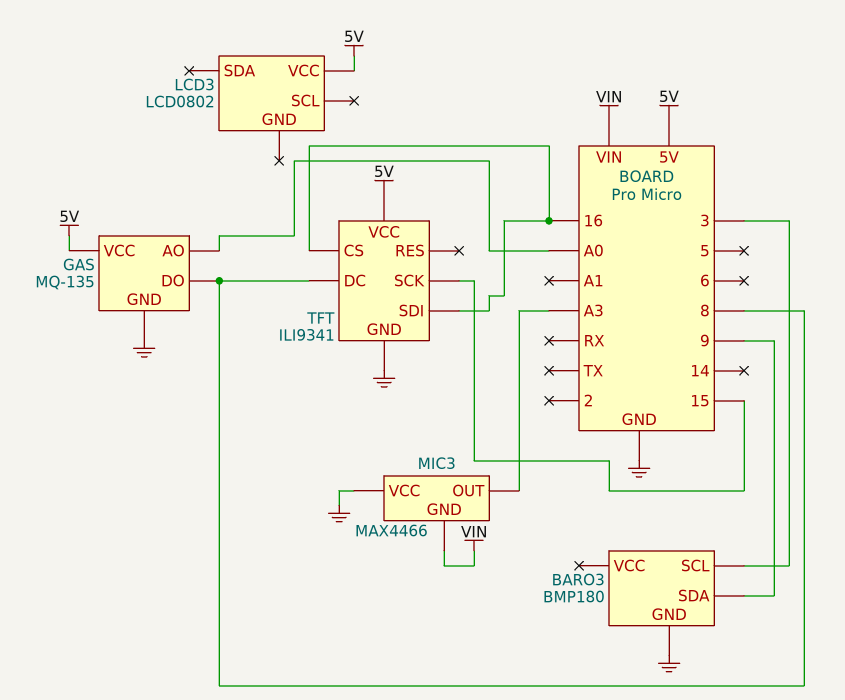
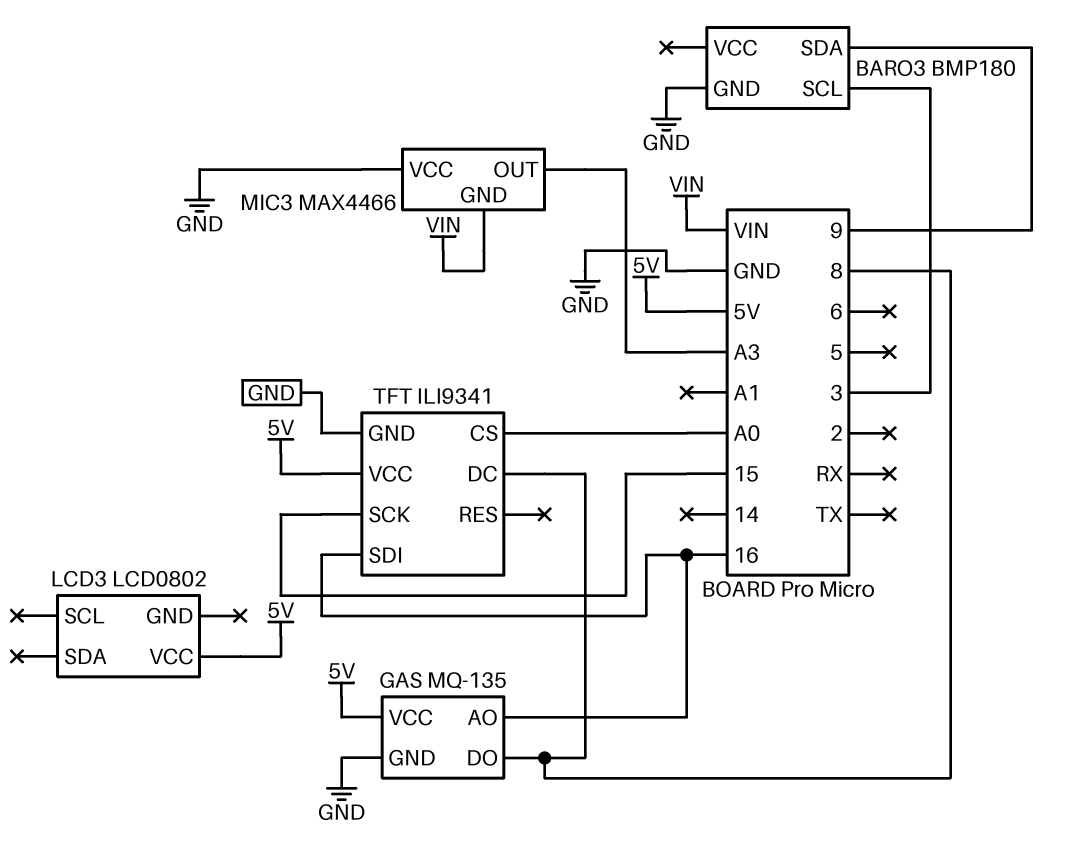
GAS pin AO: A0 -> 16
TFT pin CS: 16 -> A0

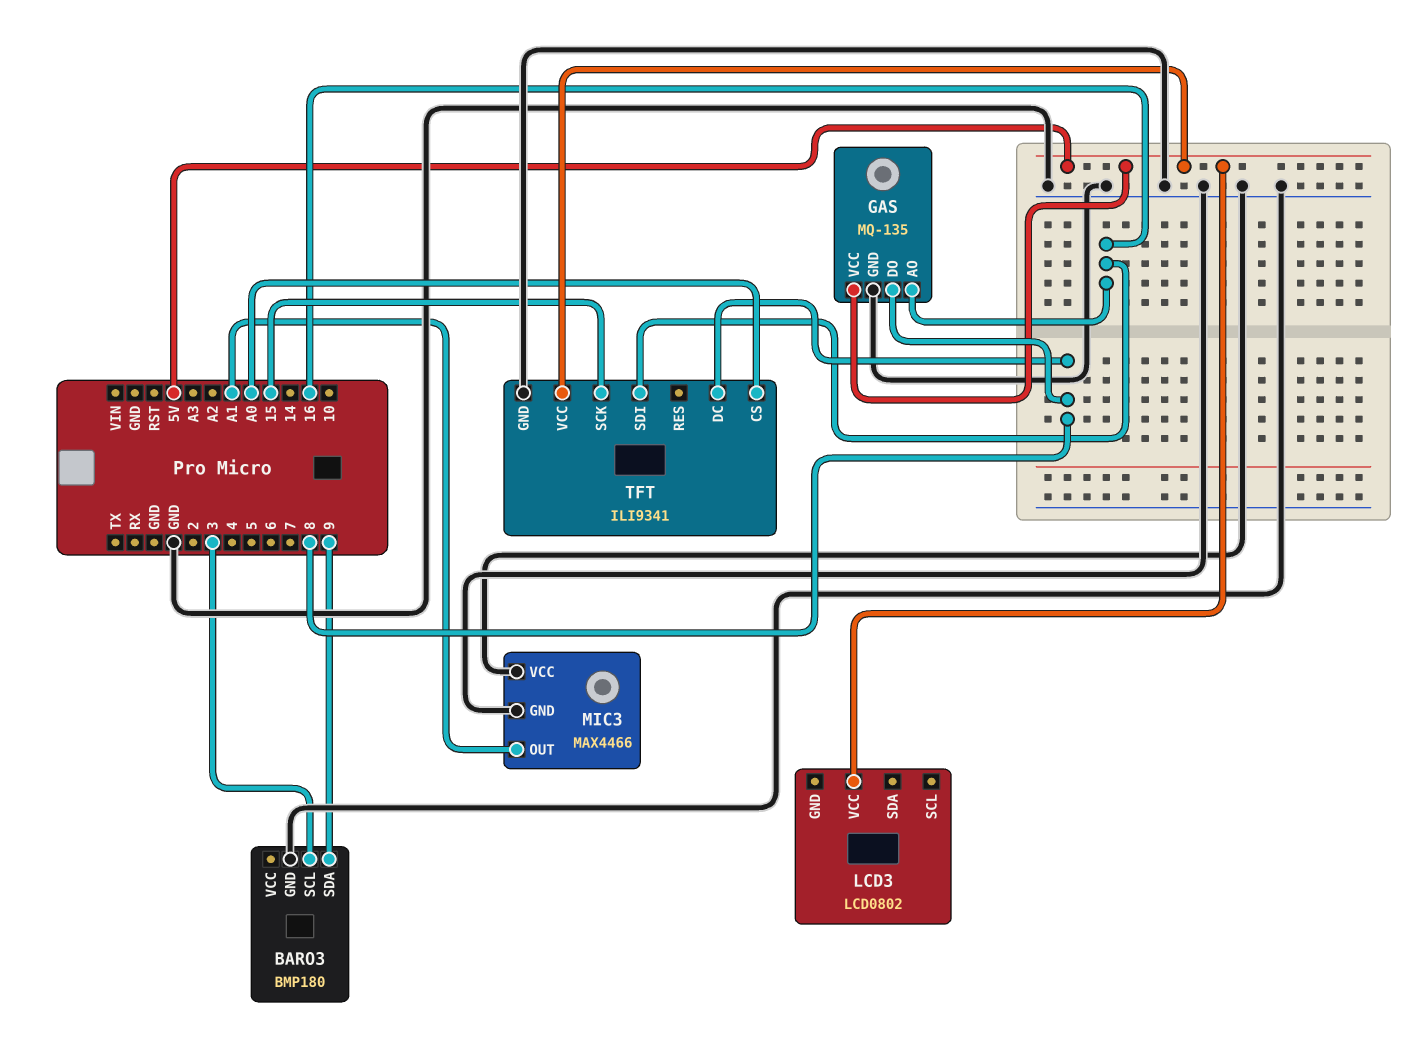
MIC3 pin GND: VIN -> GND
MIC3 pin OUT: A3 -> A1

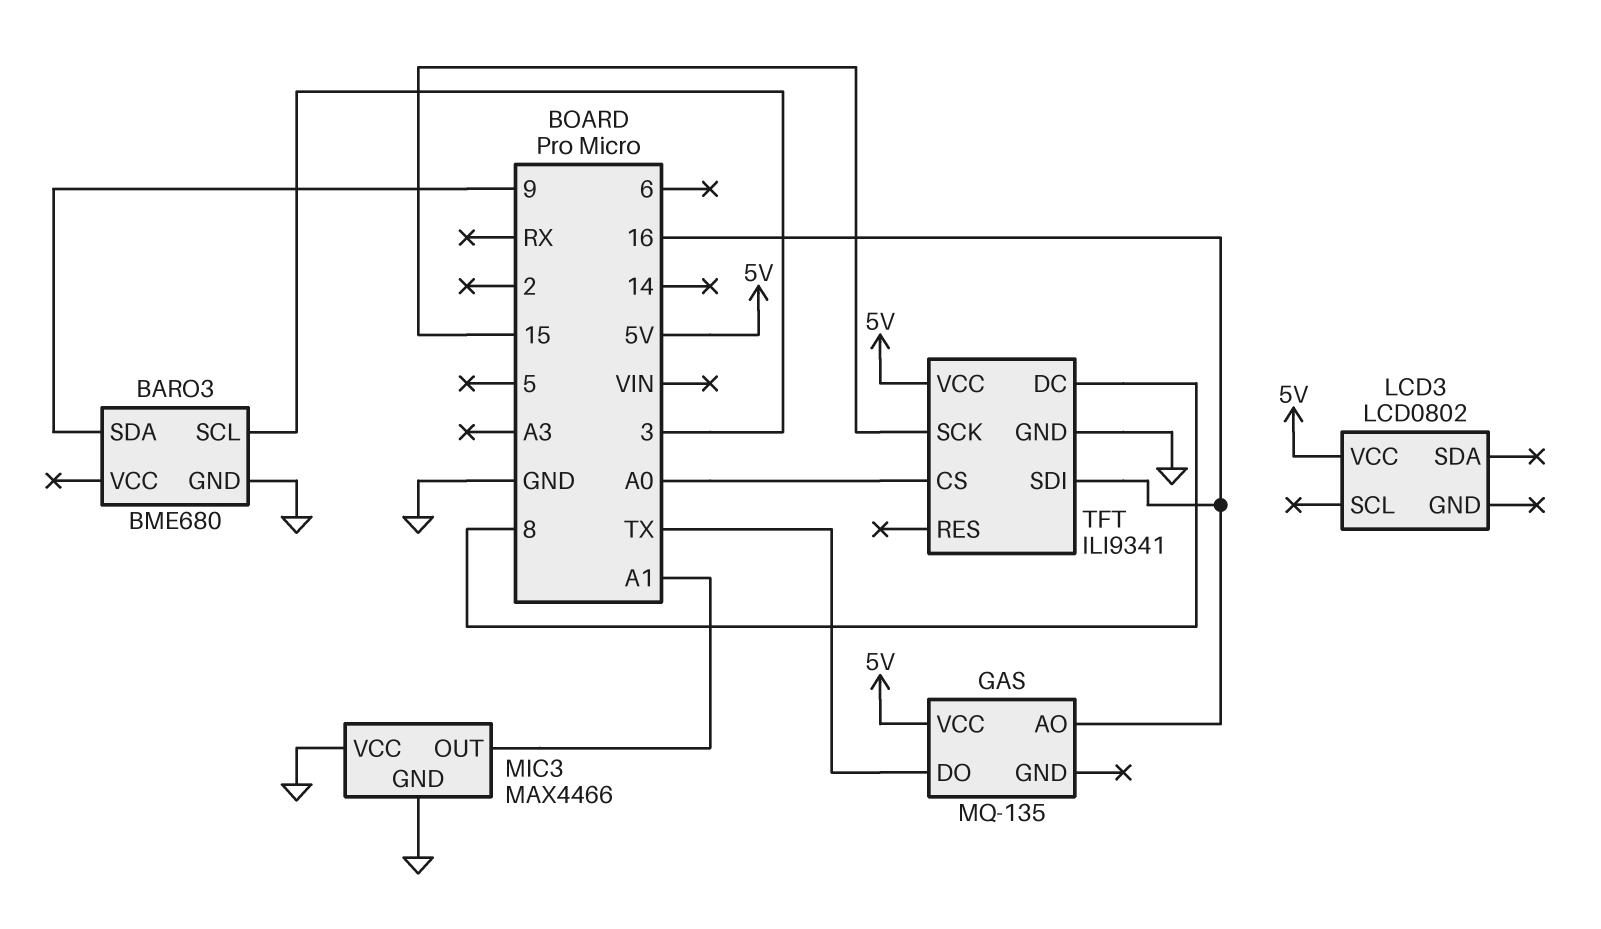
BARO3: BMP180 -> BME680
GAS pin DO: 8 -> TX
GAS pin GND: GND -> none

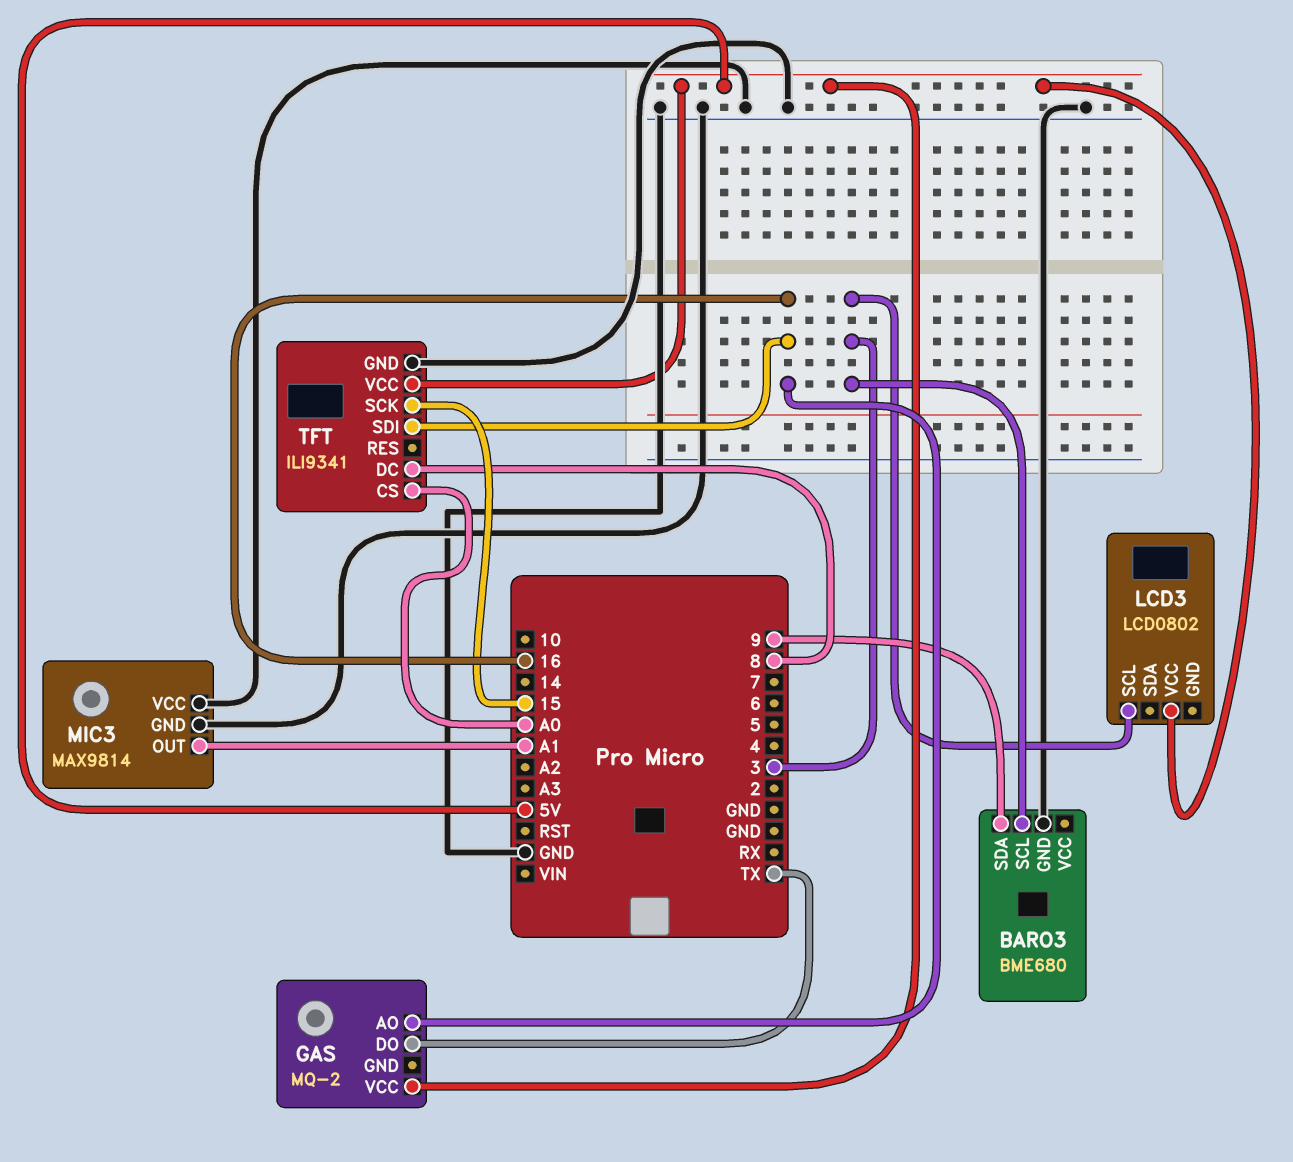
GAS: MQ-135 -> MQ-2
LCD3 pin SCL: none -> 3
MIC3: MAX4466 -> MAX9814

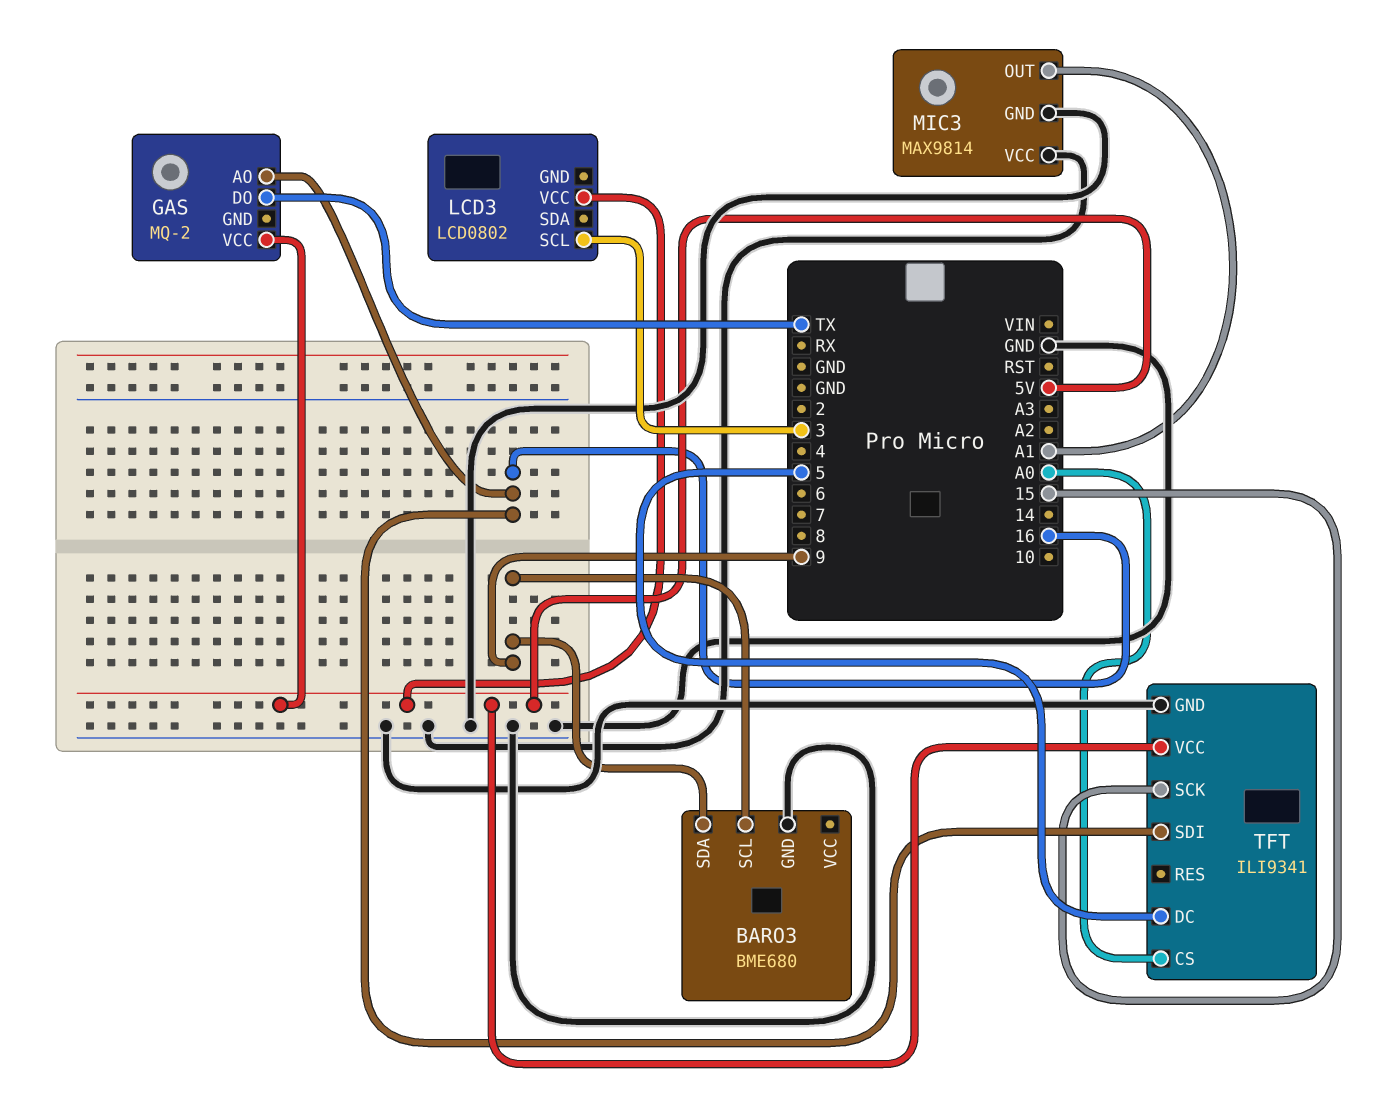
BARO3 pin SCL: 3 -> 9
TFT pin DC: 8 -> 5

